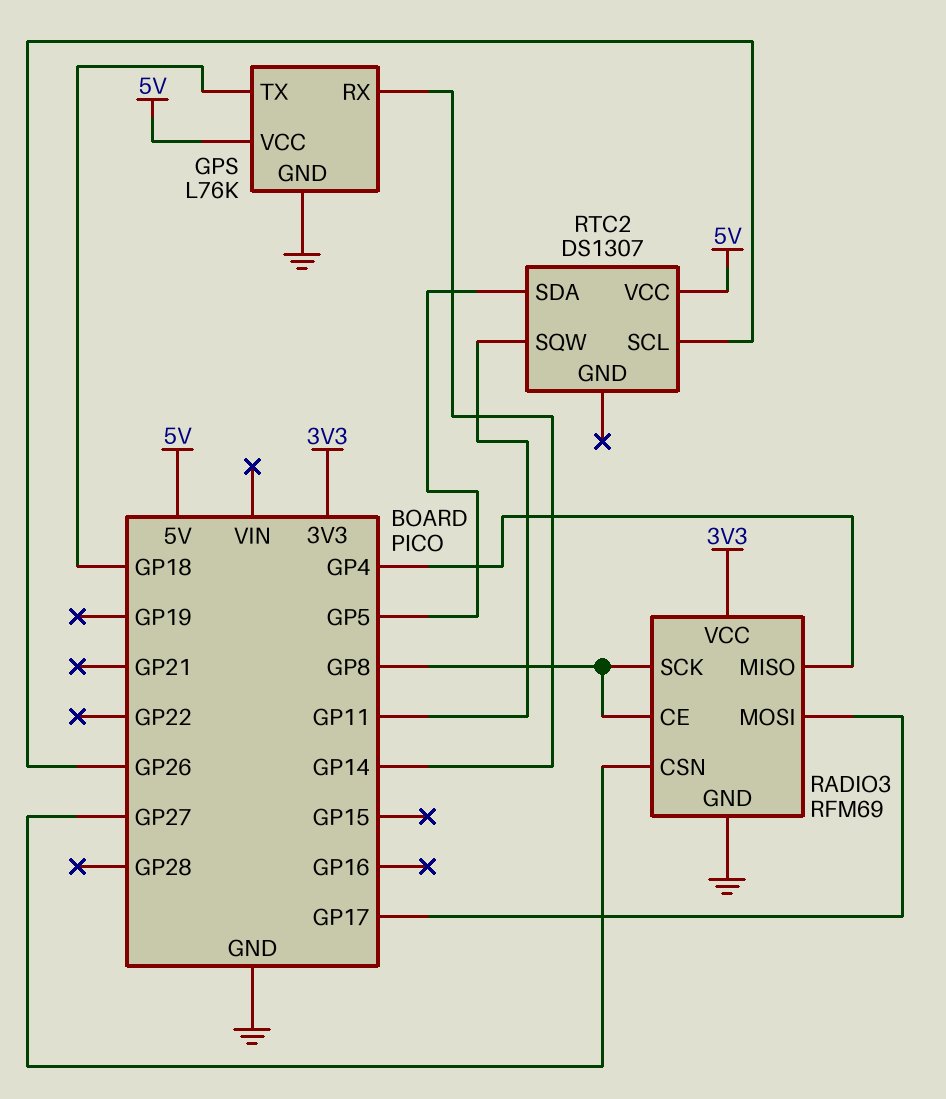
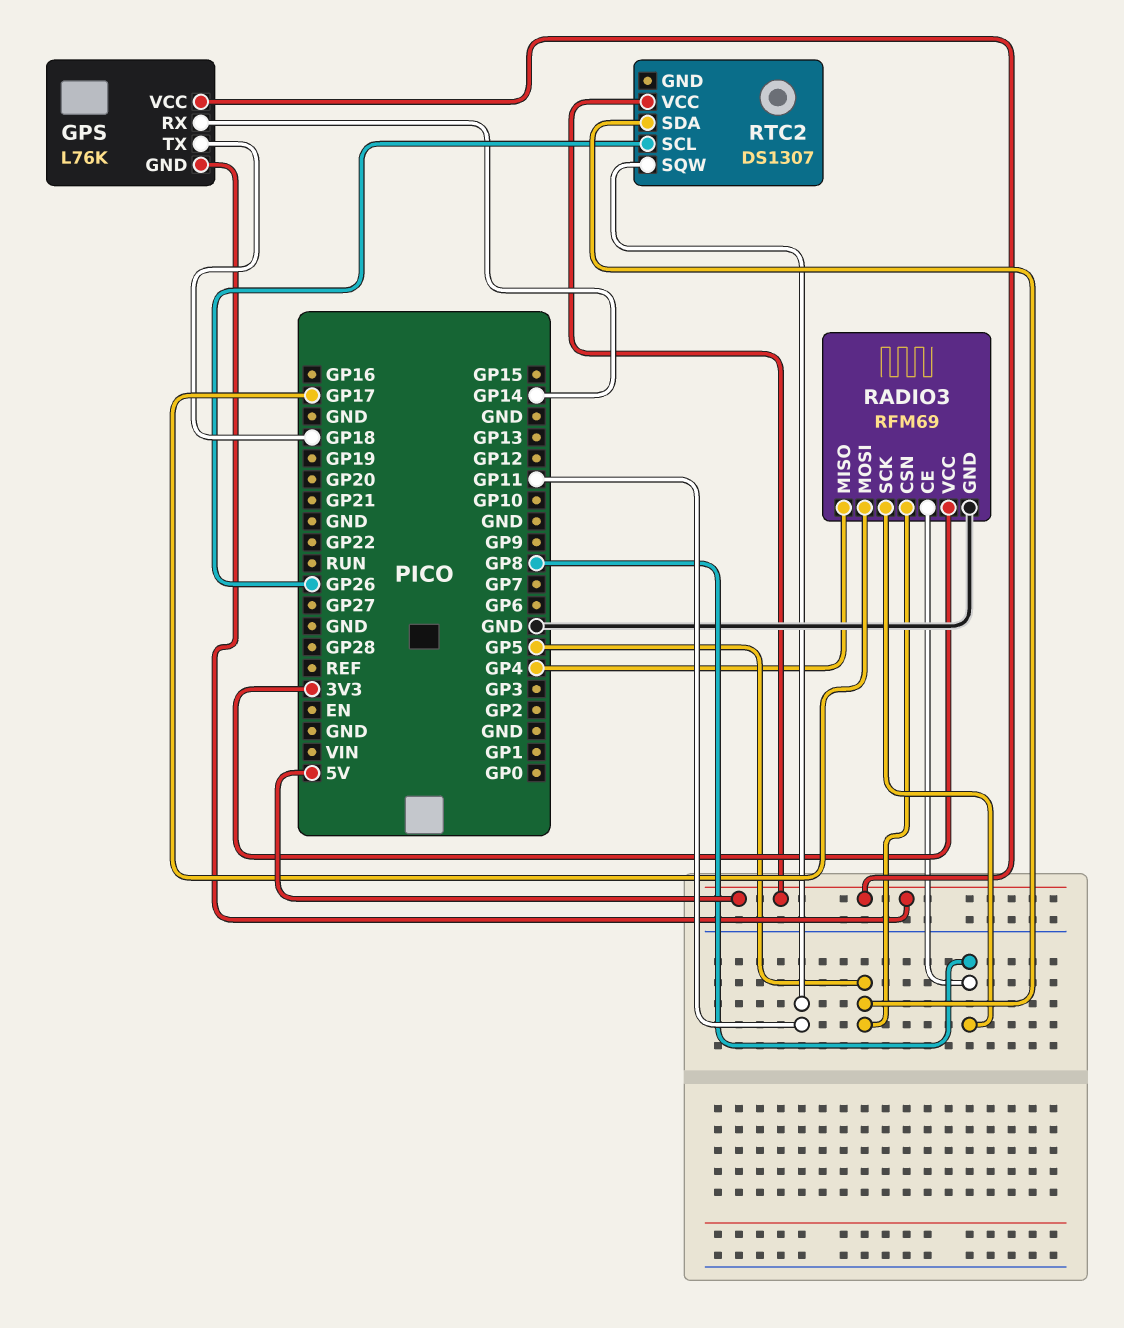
GPS pin GND: GND -> 5V
RADIO3 pin CSN: GP27 -> GP5

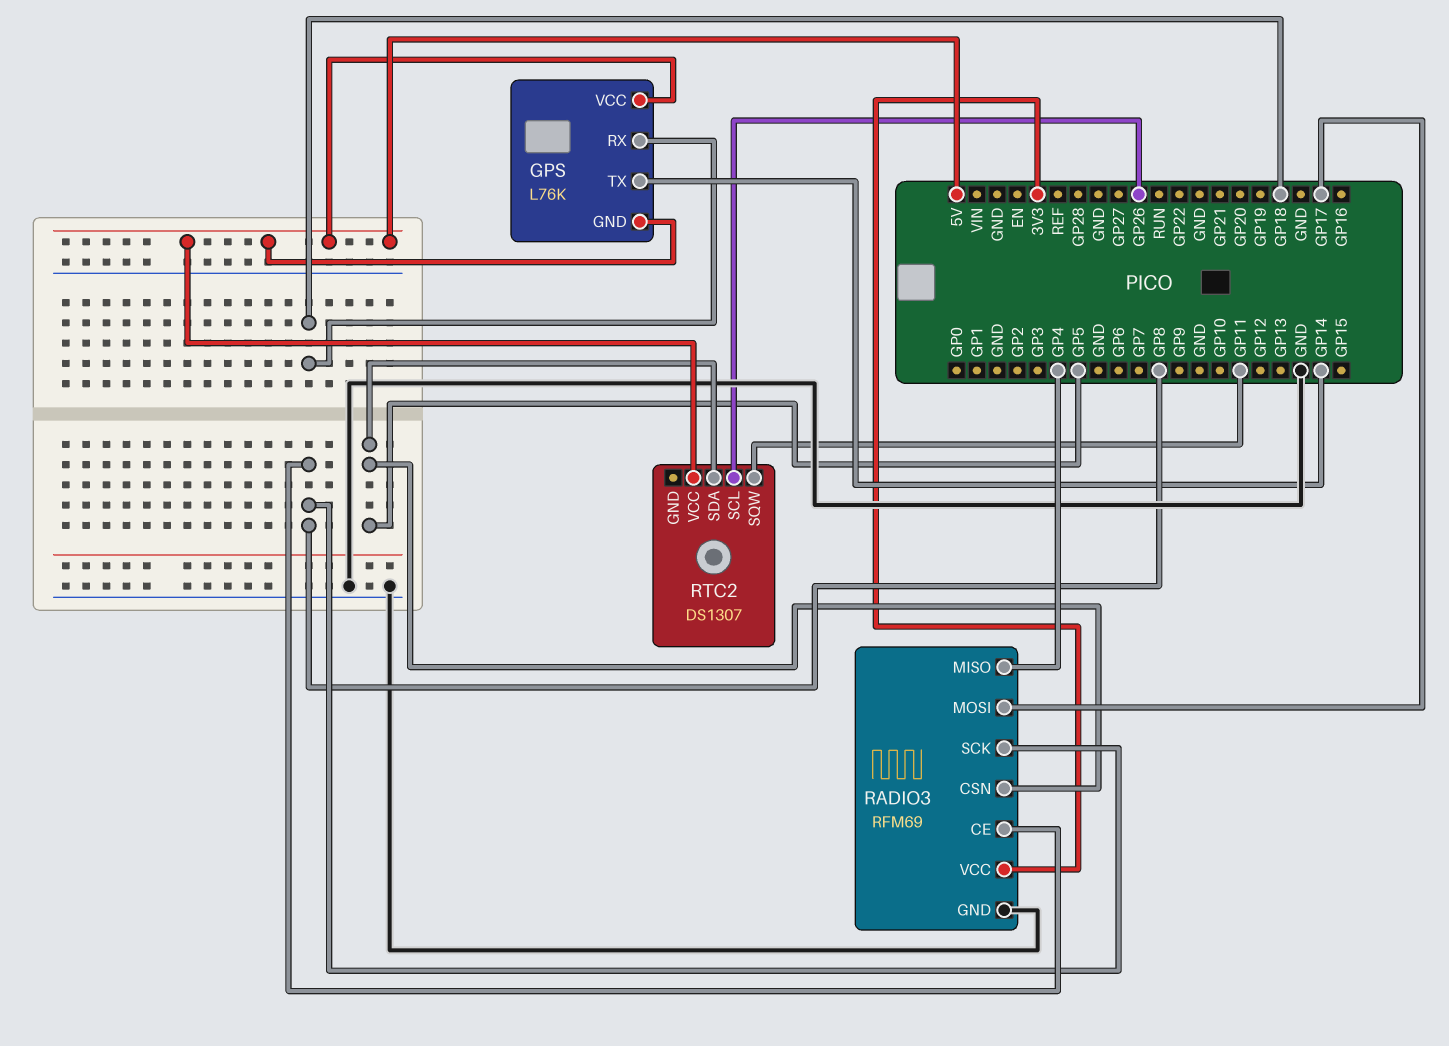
GPS pin RX: GP14 -> GP18
GPS pin TX: GP18 -> GP14

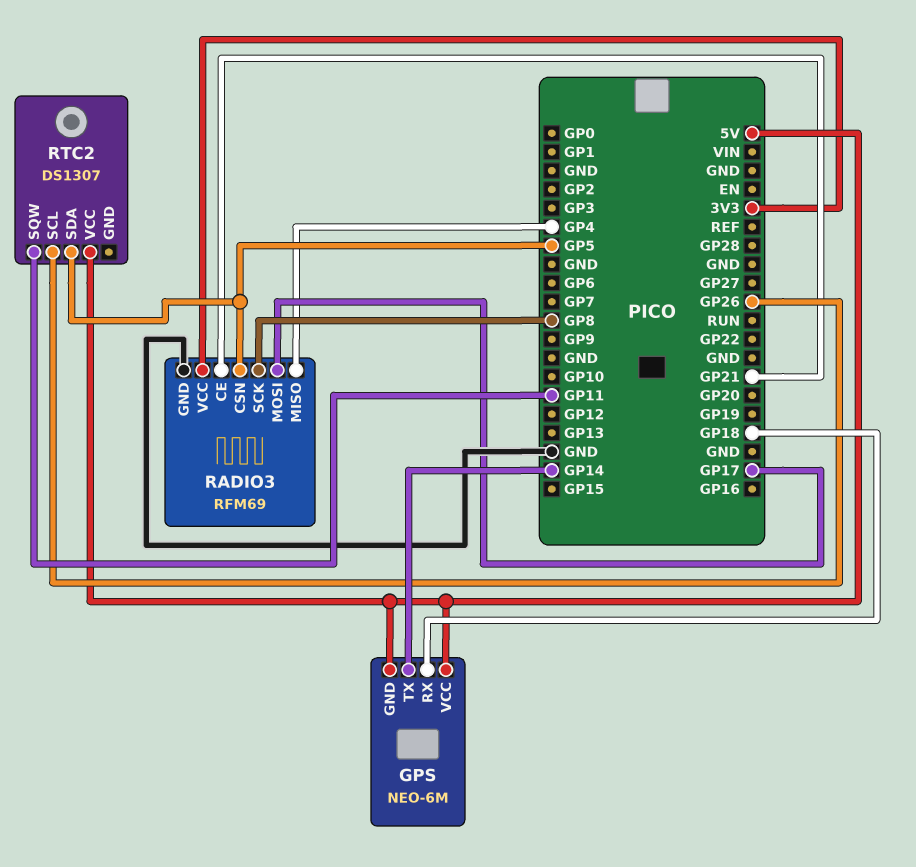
GPS: L76K -> NEO-6M
RADIO3 pin CE: GP8 -> GP21

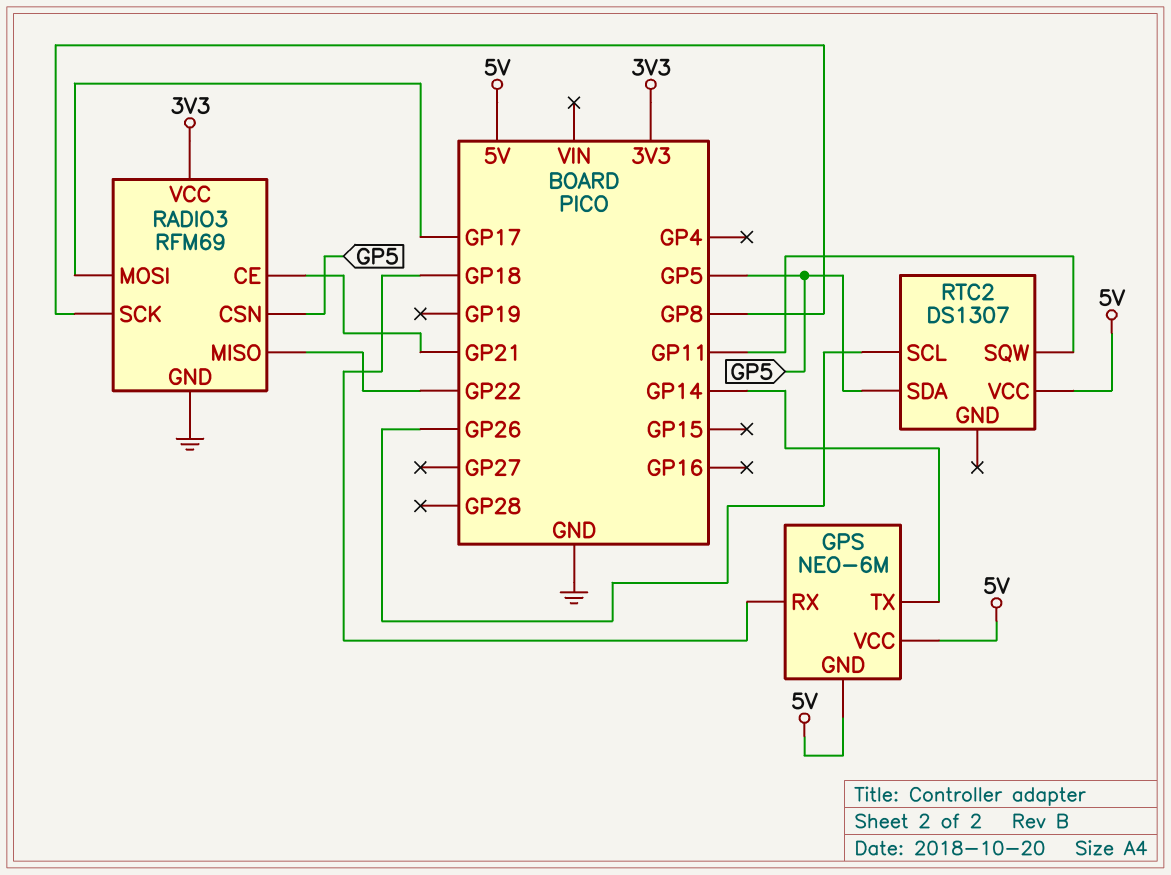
RADIO3 pin MISO: GP4 -> GP22

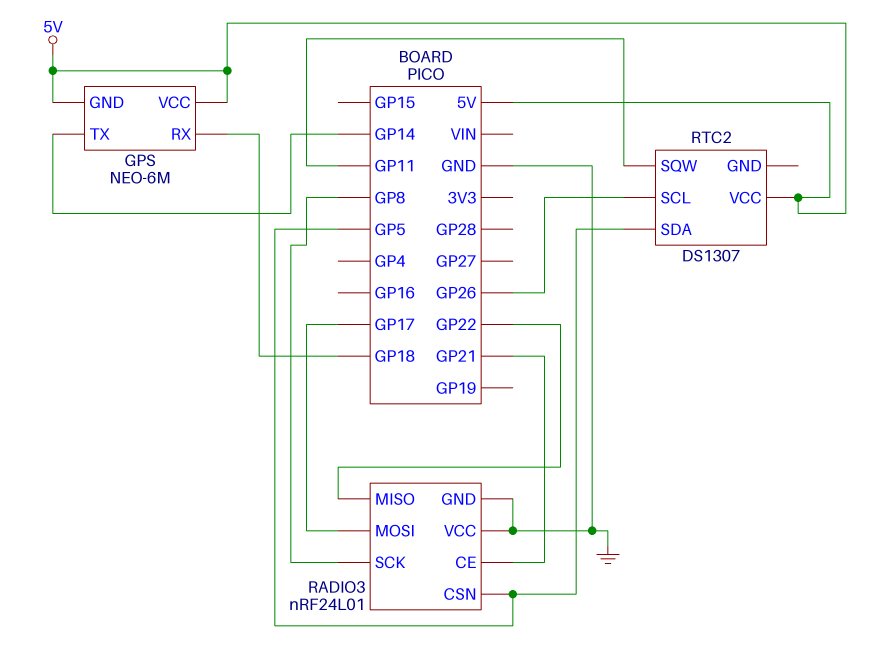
RADIO3: RFM69 -> nRF24L01
RADIO3 pin VCC: 3V3 -> GND

